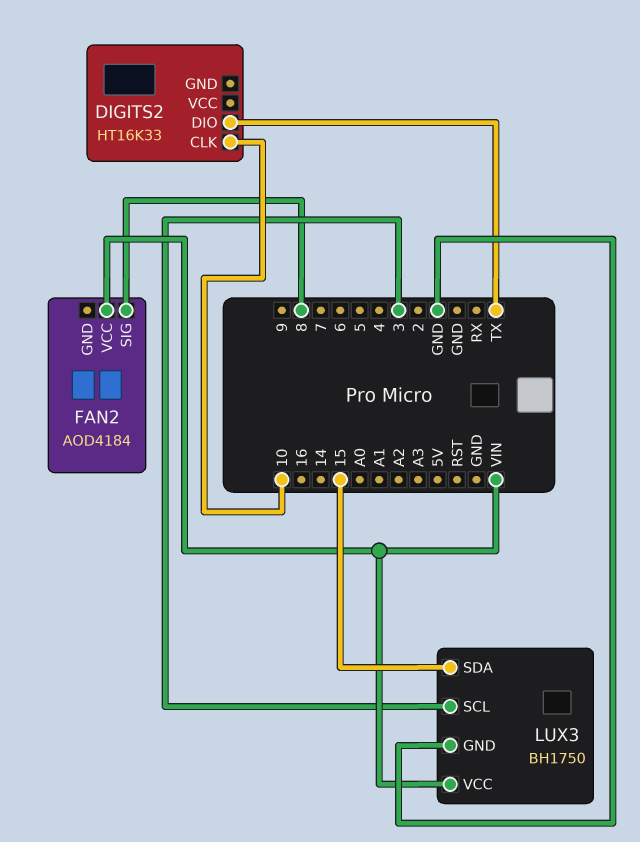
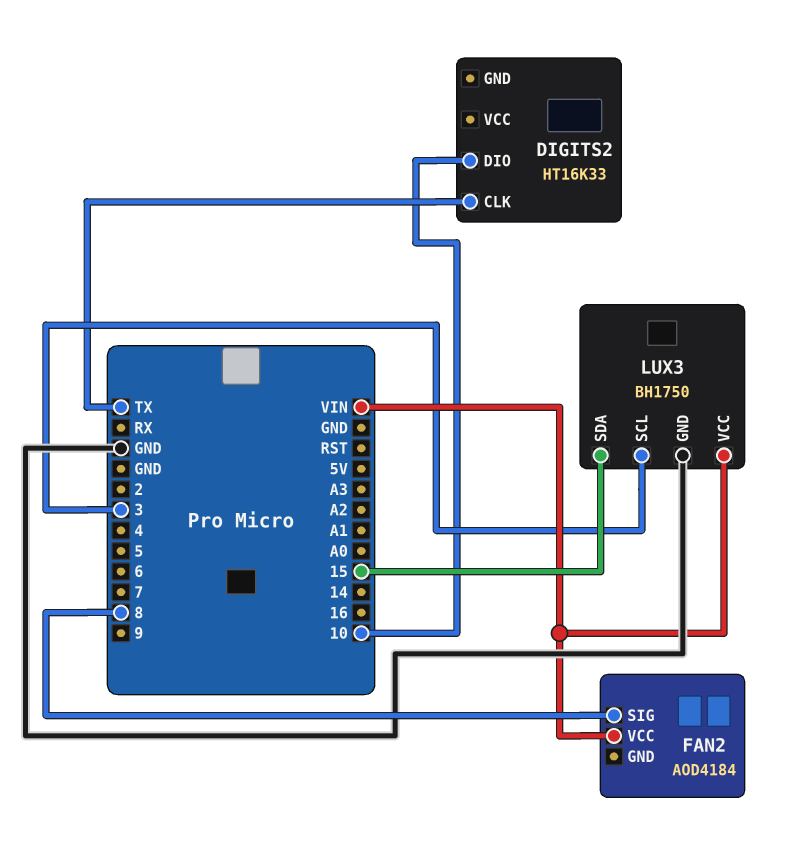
DIGITS2 pin CLK: 10 -> TX
DIGITS2 pin DIO: TX -> 10

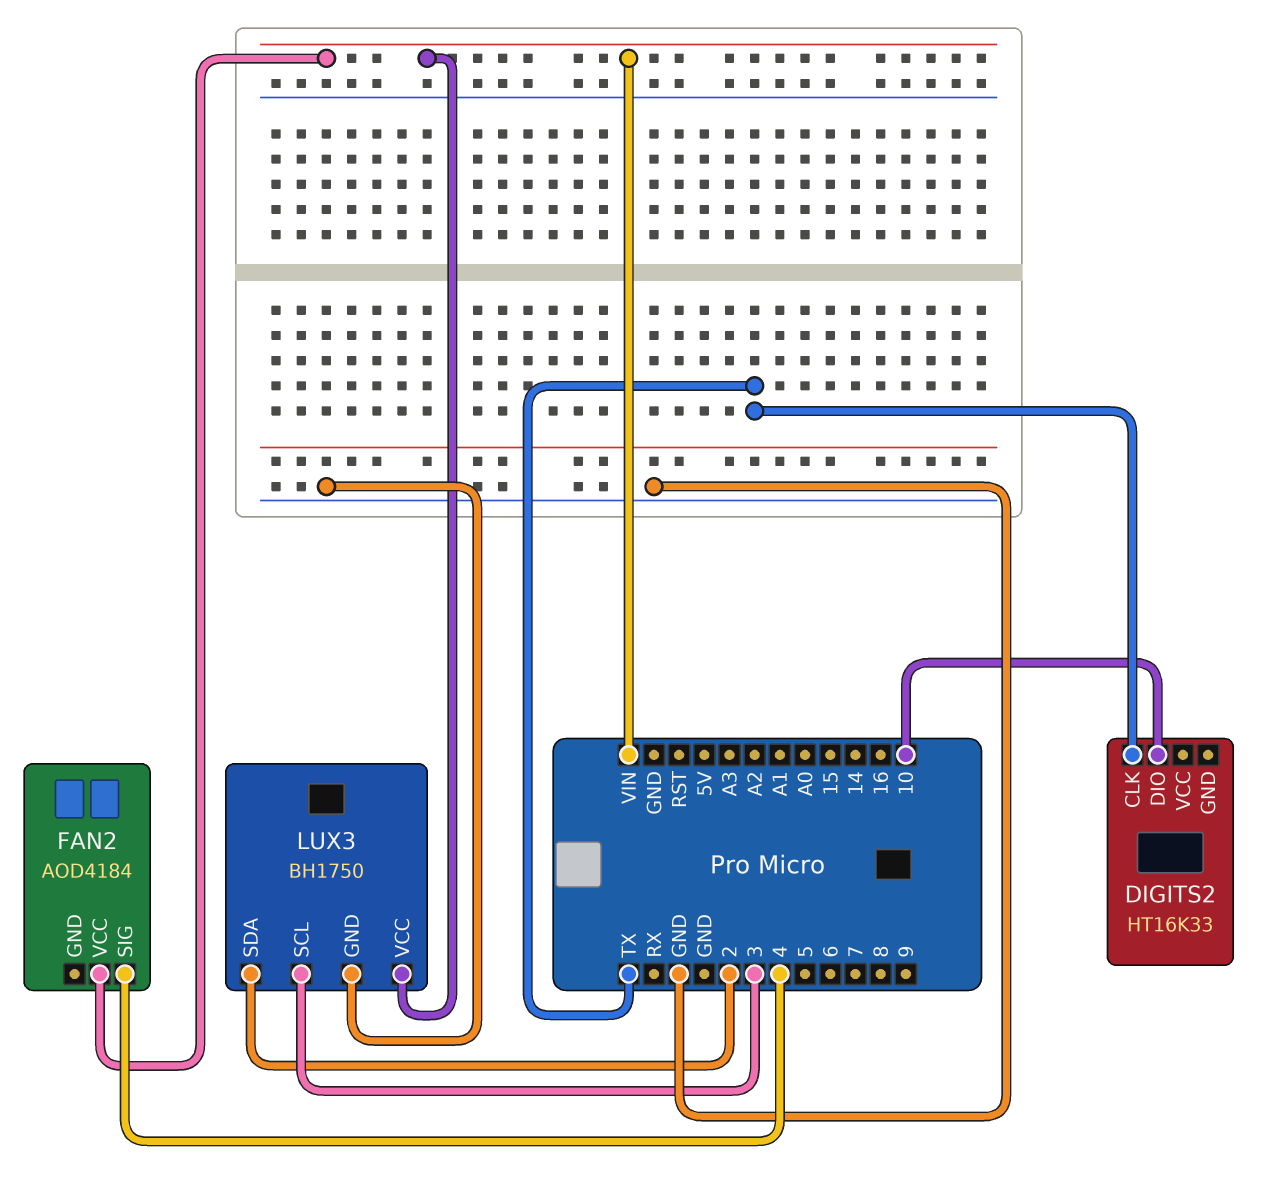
FAN2 pin SIG: 8 -> 4
LUX3 pin SDA: 15 -> 2

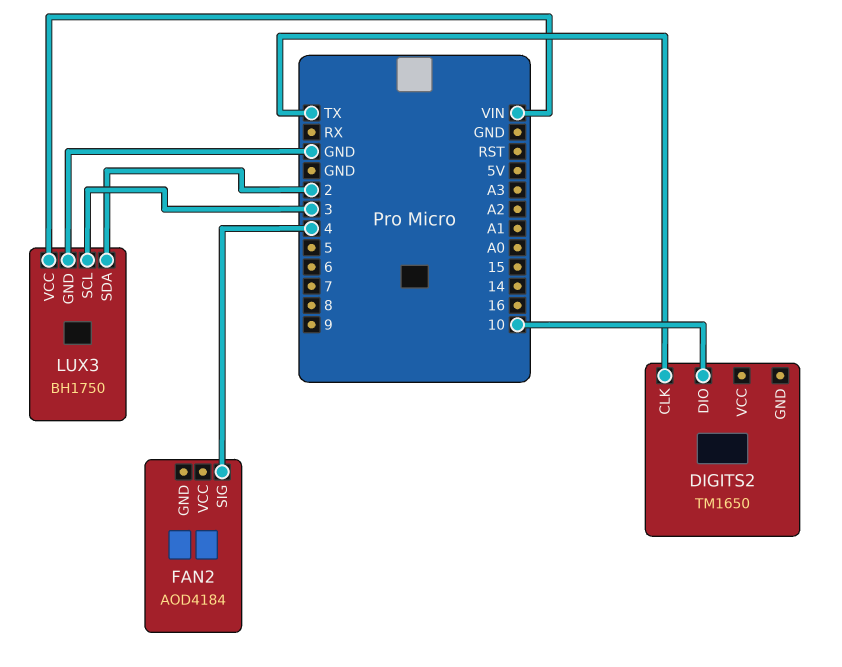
DIGITS2: HT16K33 -> TM1650
FAN2 pin VCC: VIN -> none

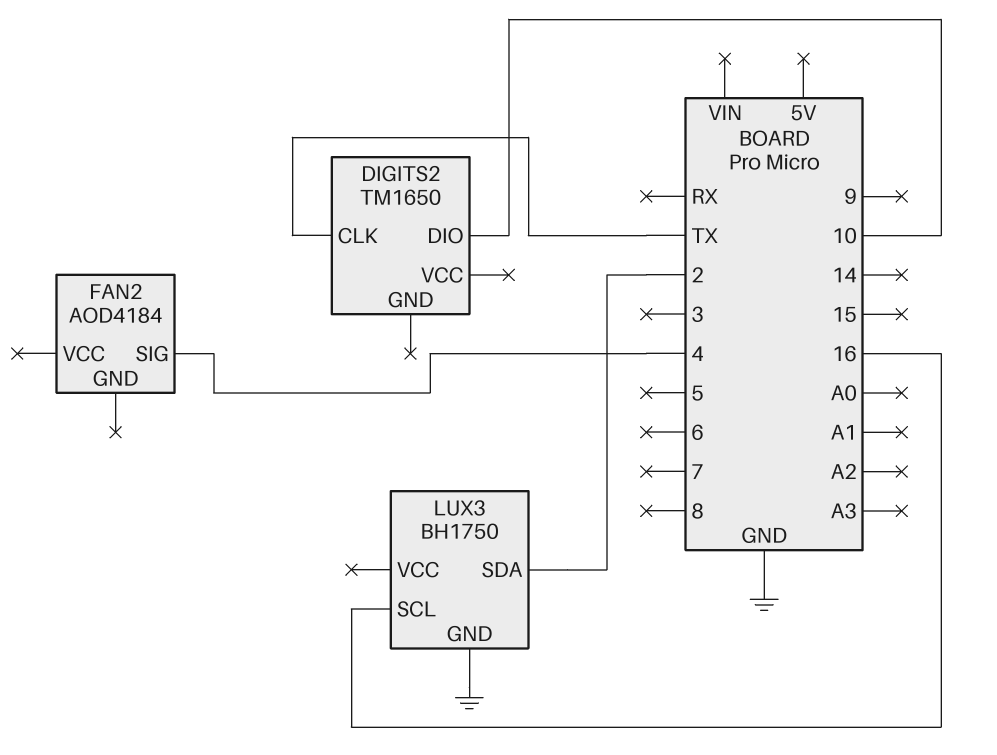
LUX3 pin SCL: 3 -> 16
LUX3 pin VCC: VIN -> none

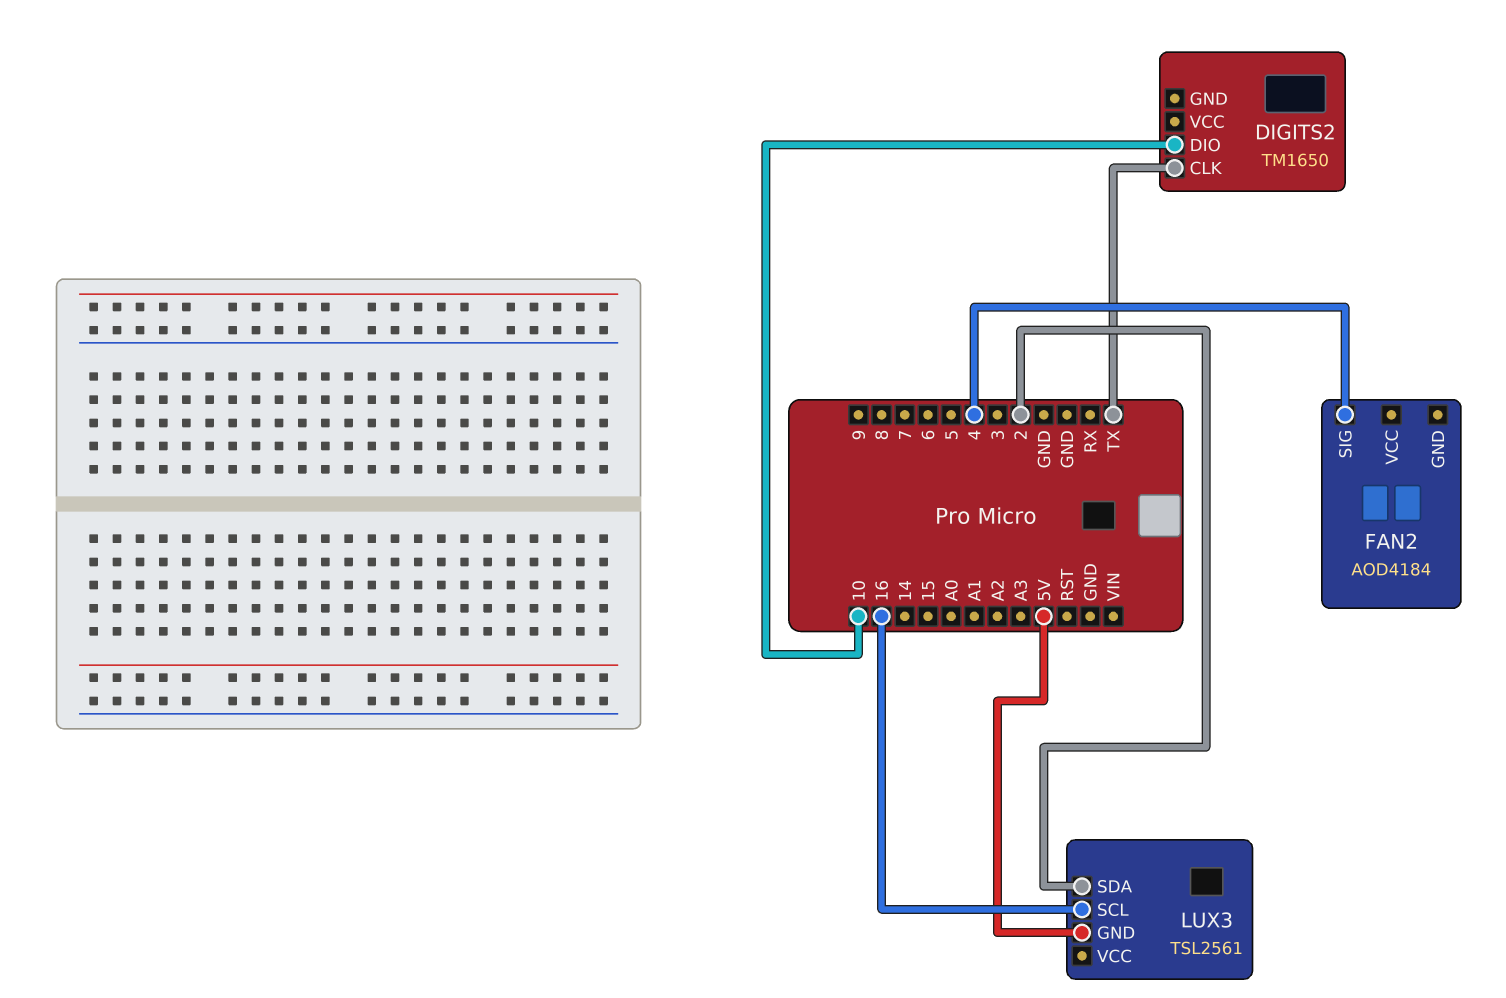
LUX3: BH1750 -> TSL2561
LUX3 pin GND: GND -> 5V

